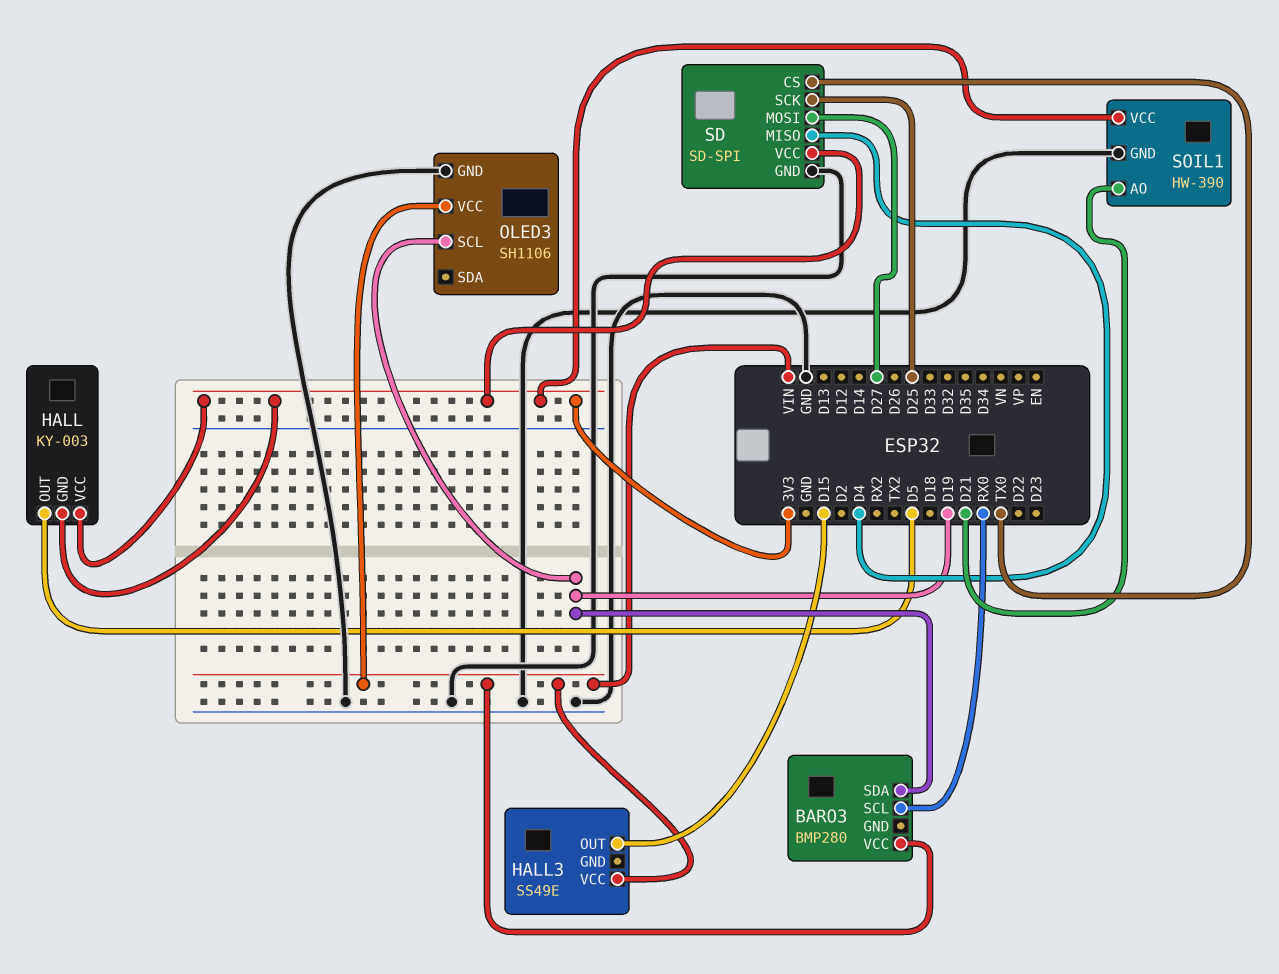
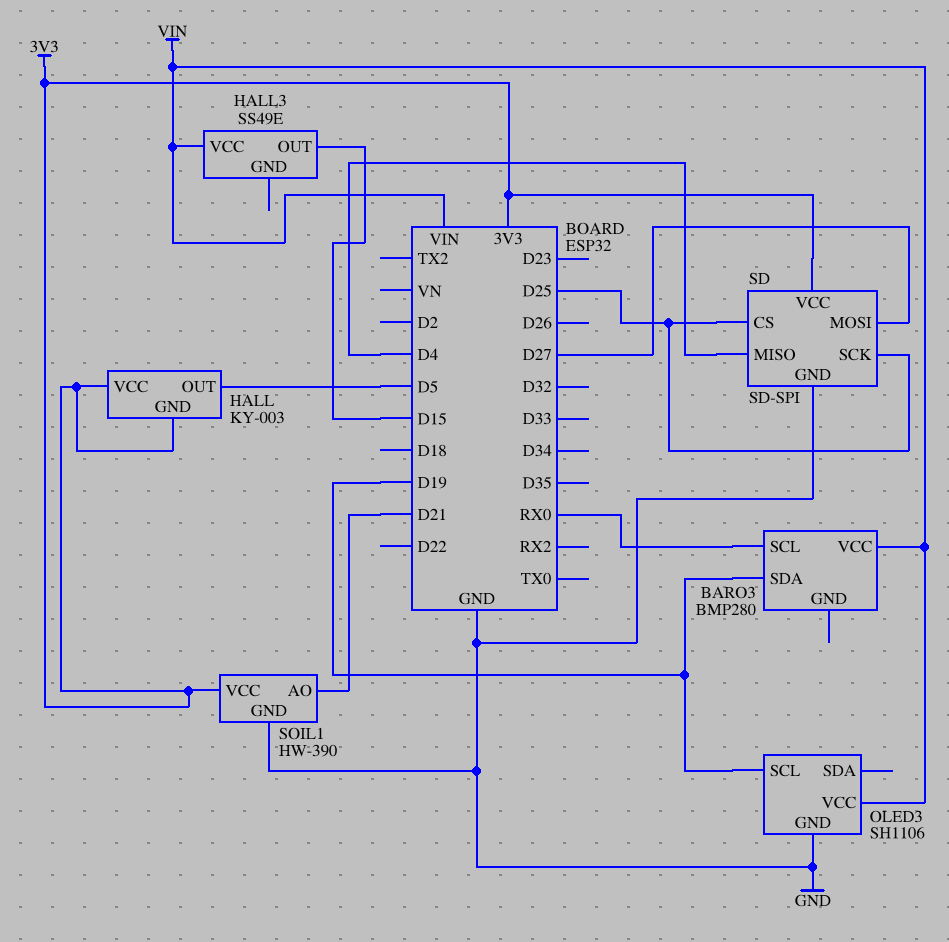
SD pin CS: TX0 -> D25

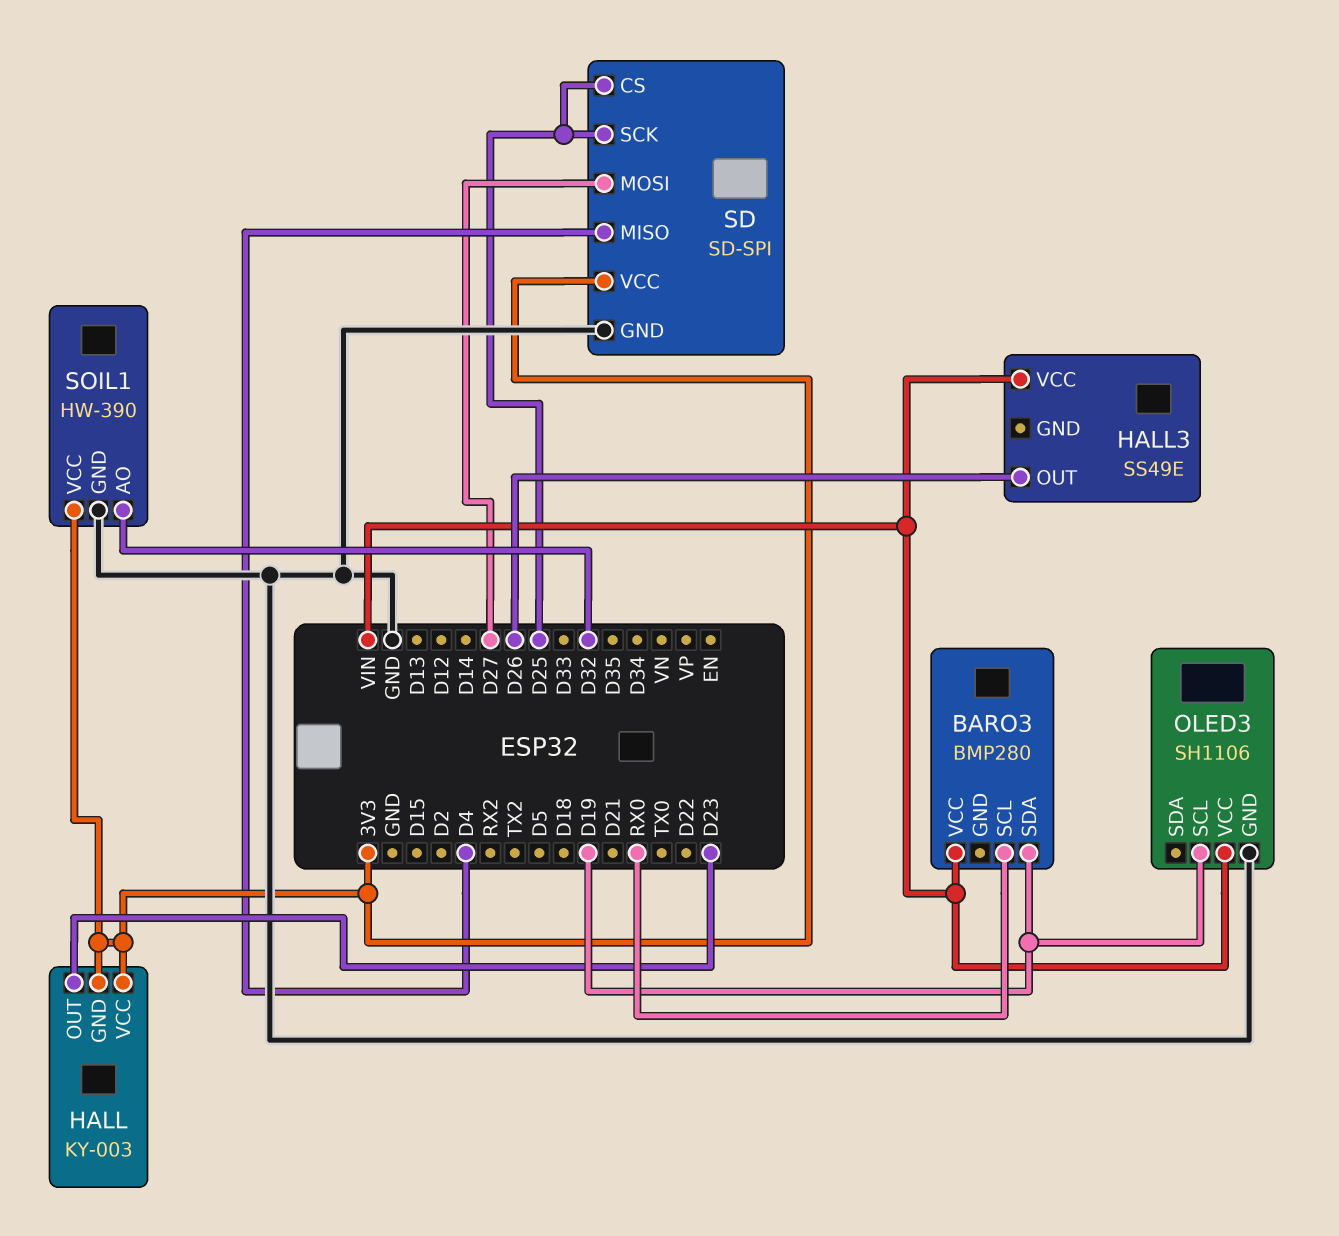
HALL pin OUT: D5 -> D23
HALL3 pin OUT: D15 -> D26
SOIL1 pin AO: D21 -> D32

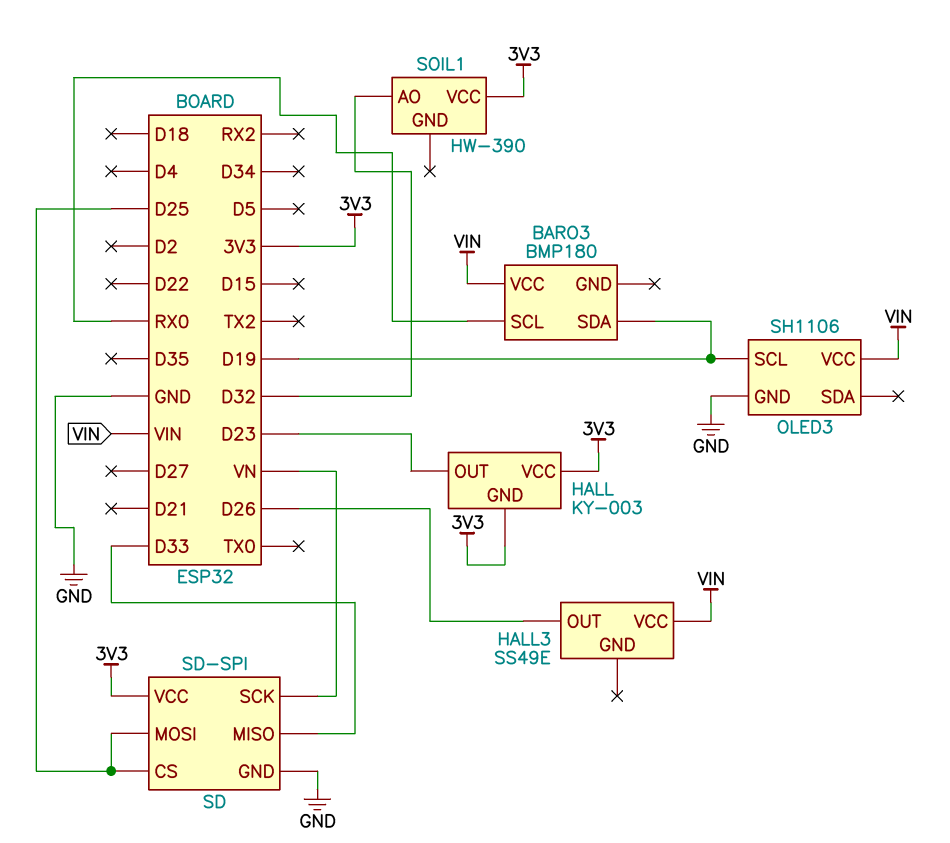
BARO3: BMP280 -> BMP180
SD pin MISO: D4 -> D33
SD pin MOSI: D27 -> D25
SD pin SCK: D25 -> VN
SOIL1 pin GND: GND -> none

